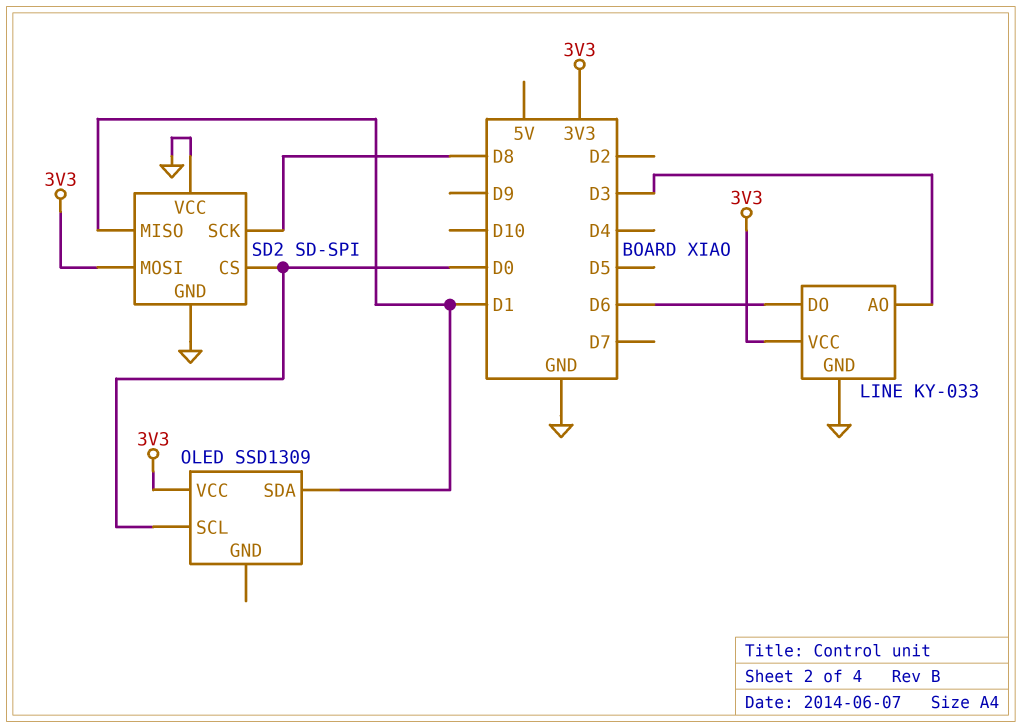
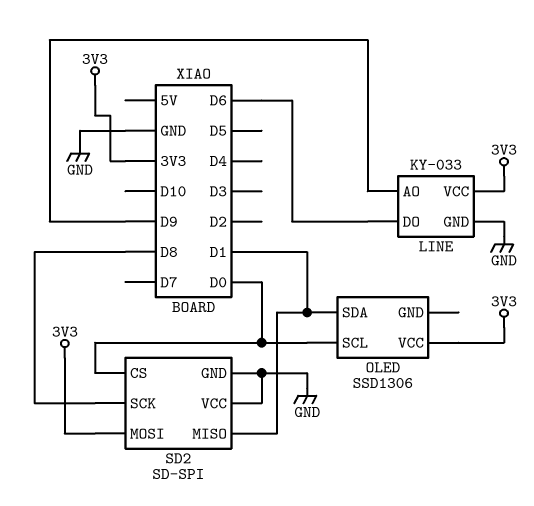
LINE pin AO: D3 -> D9
OLED: SSD1309 -> SSD1306

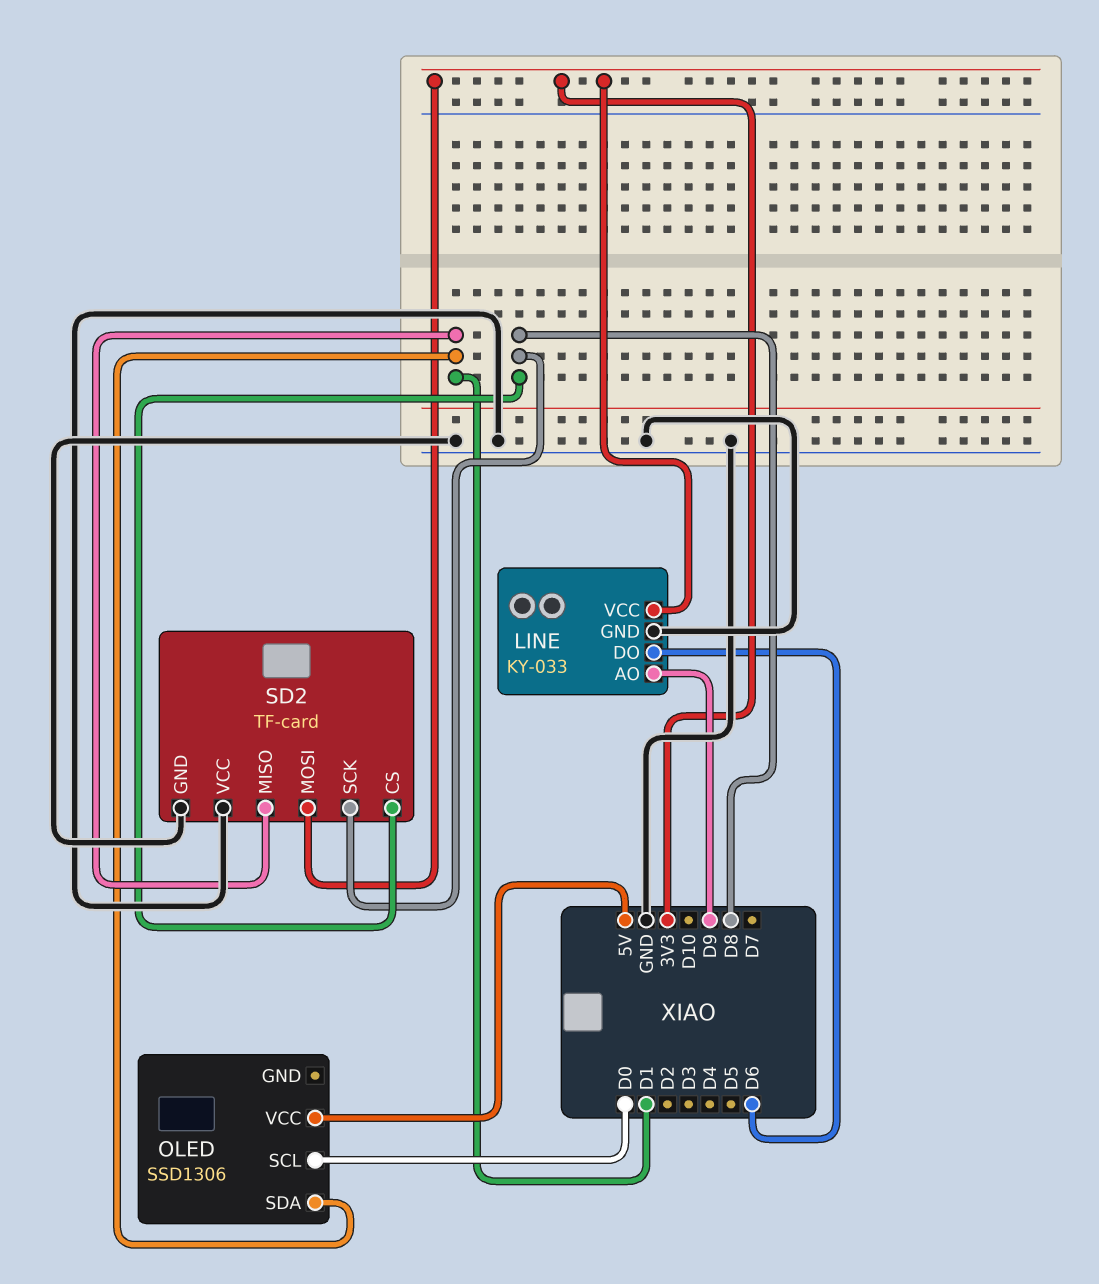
OLED pin VCC: 3V3 -> 5V
SD2: SD-SPI -> TF-card
SD2 pin CS: D0 -> D8

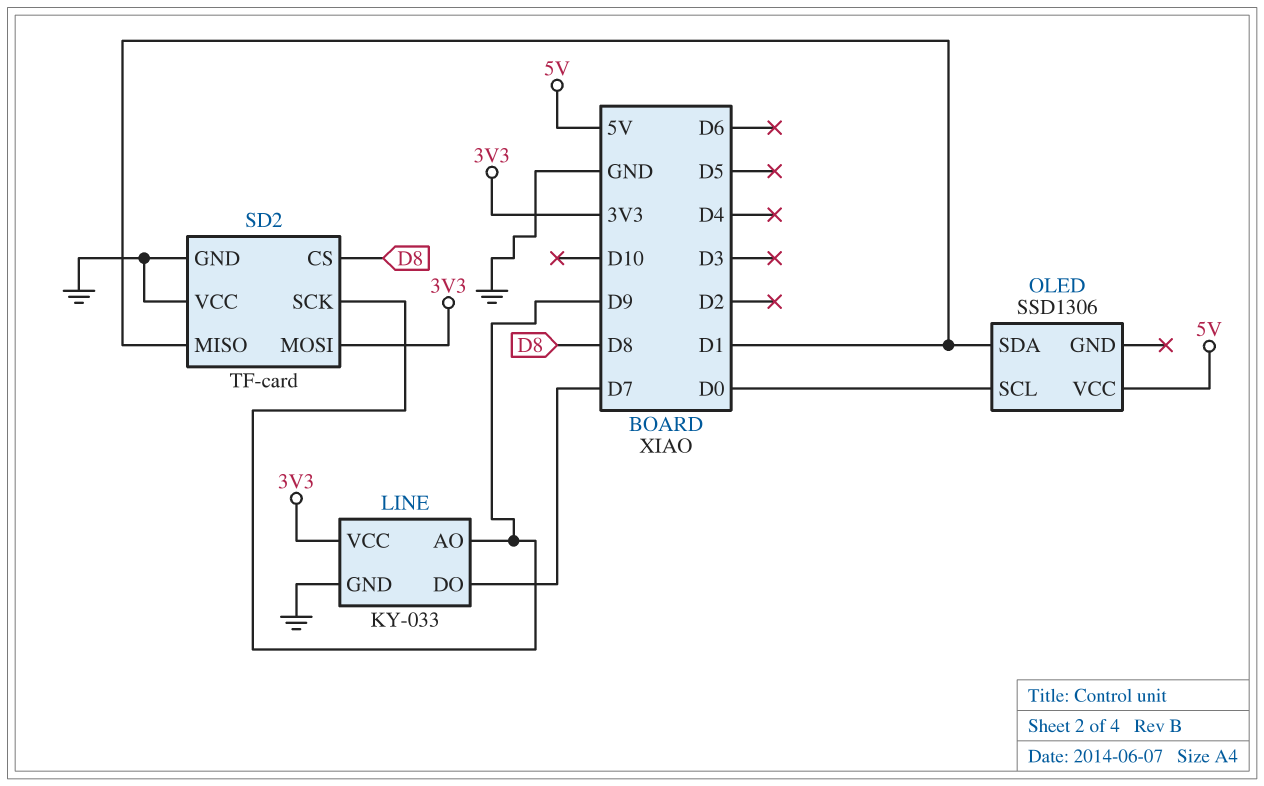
LINE pin DO: D6 -> D7
SD2 pin SCK: D8 -> D9

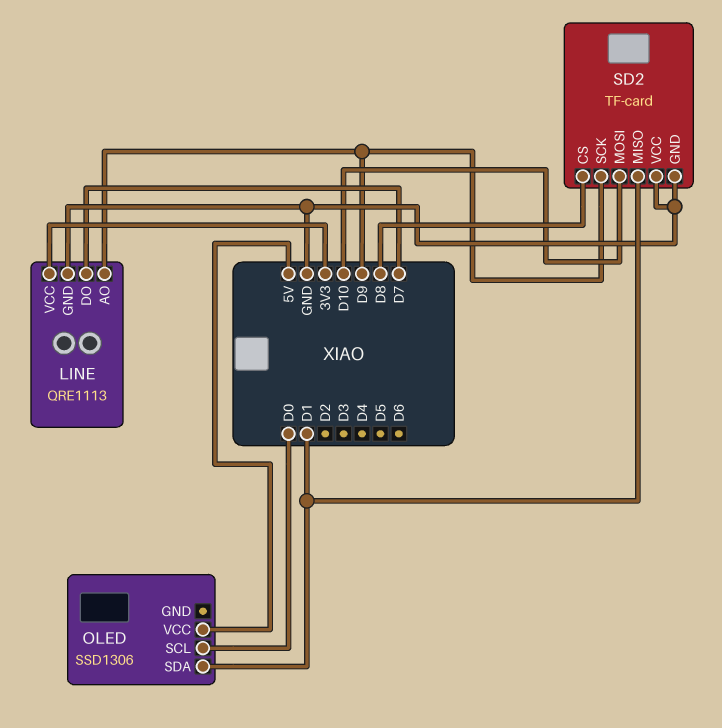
LINE: KY-033 -> QRE1113
SD2 pin MOSI: 3V3 -> D10

